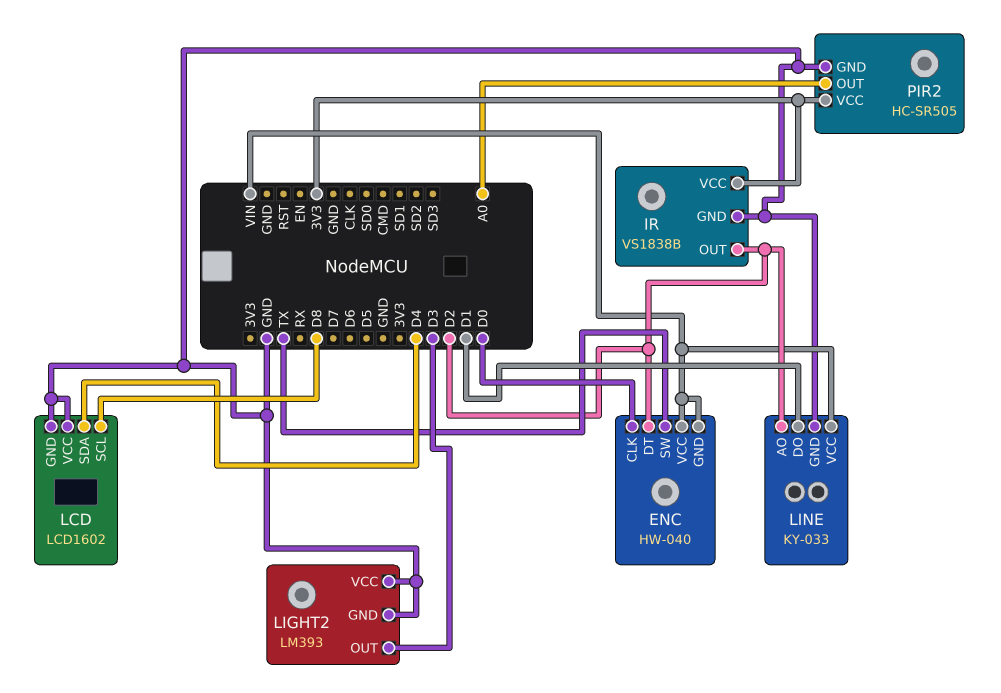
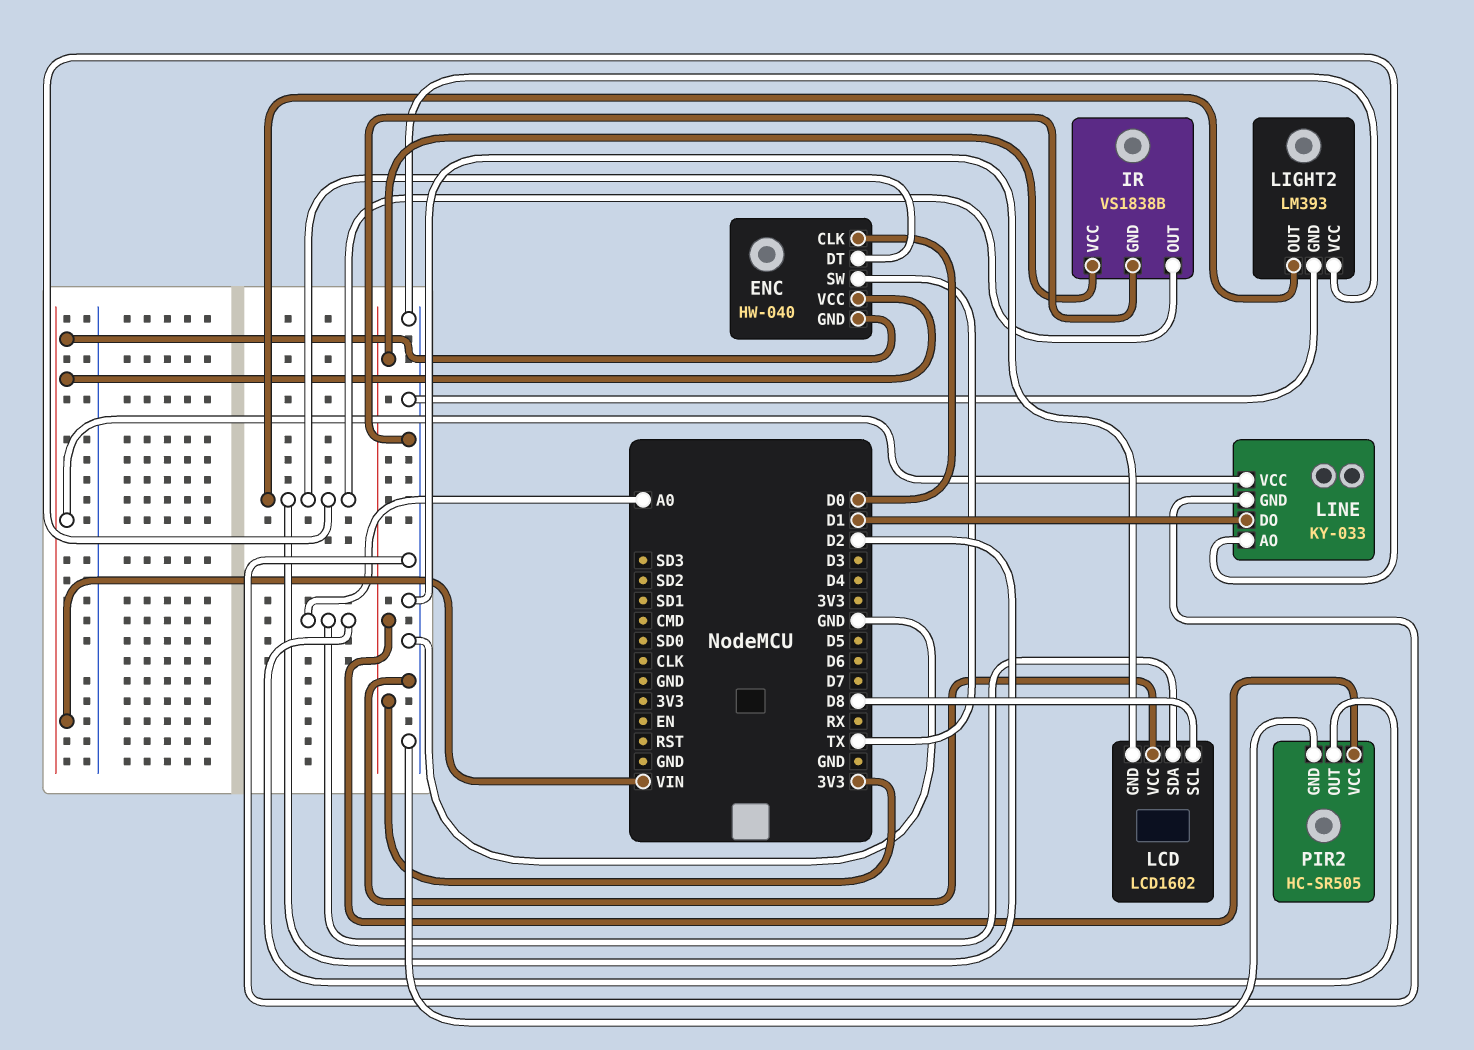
LCD pin SDA: D4 -> A0
LIGHT2 pin OUT: D3 -> D2

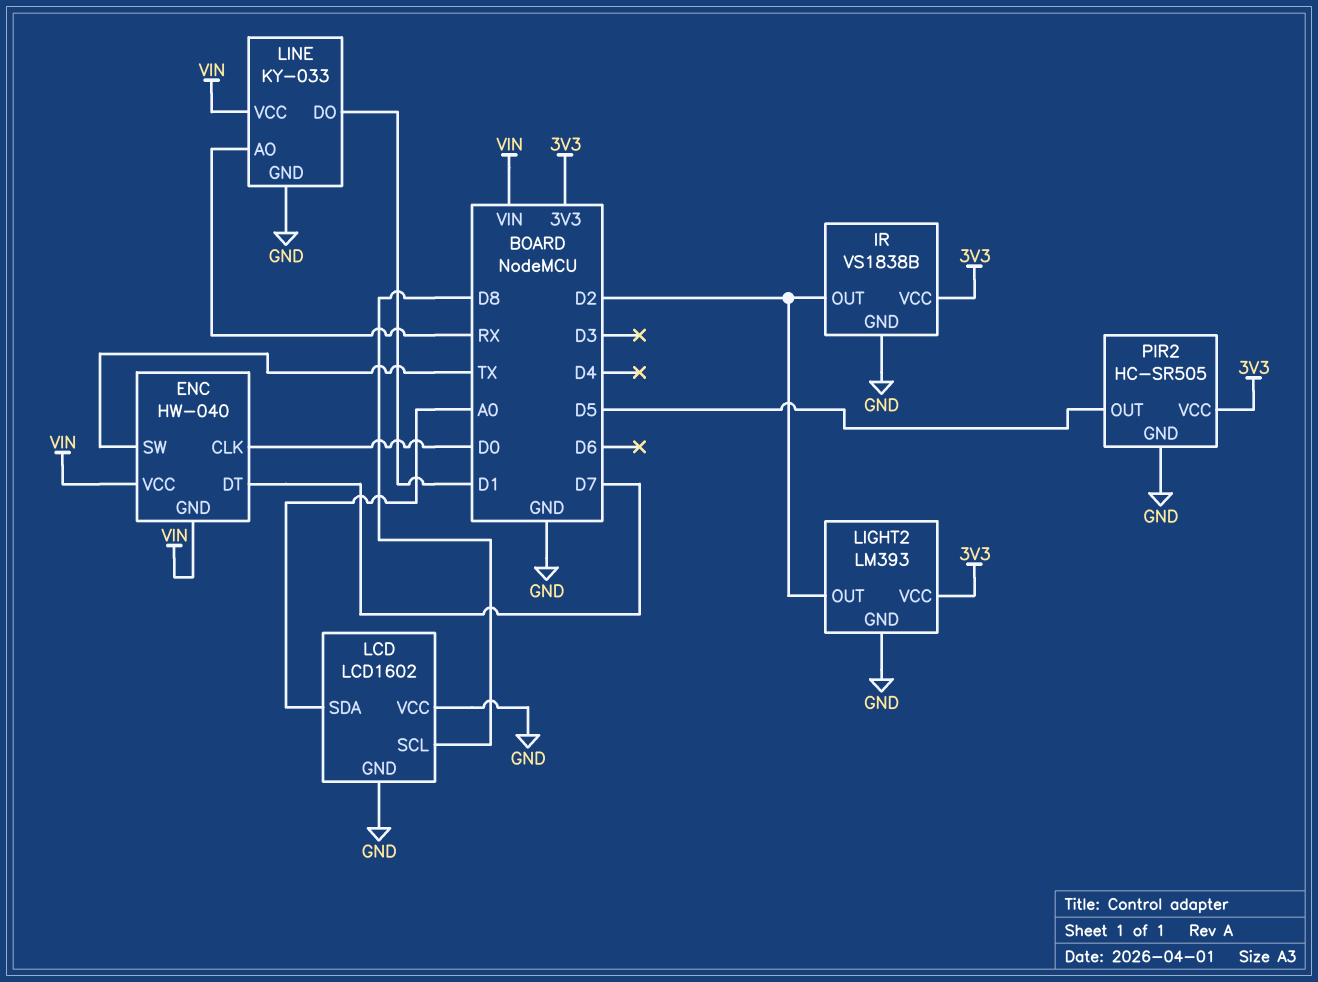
ENC pin DT: D2 -> D7
LIGHT2 pin VCC: GND -> 3V3
LINE pin AO: D2 -> RX
PIR2 pin OUT: A0 -> D5

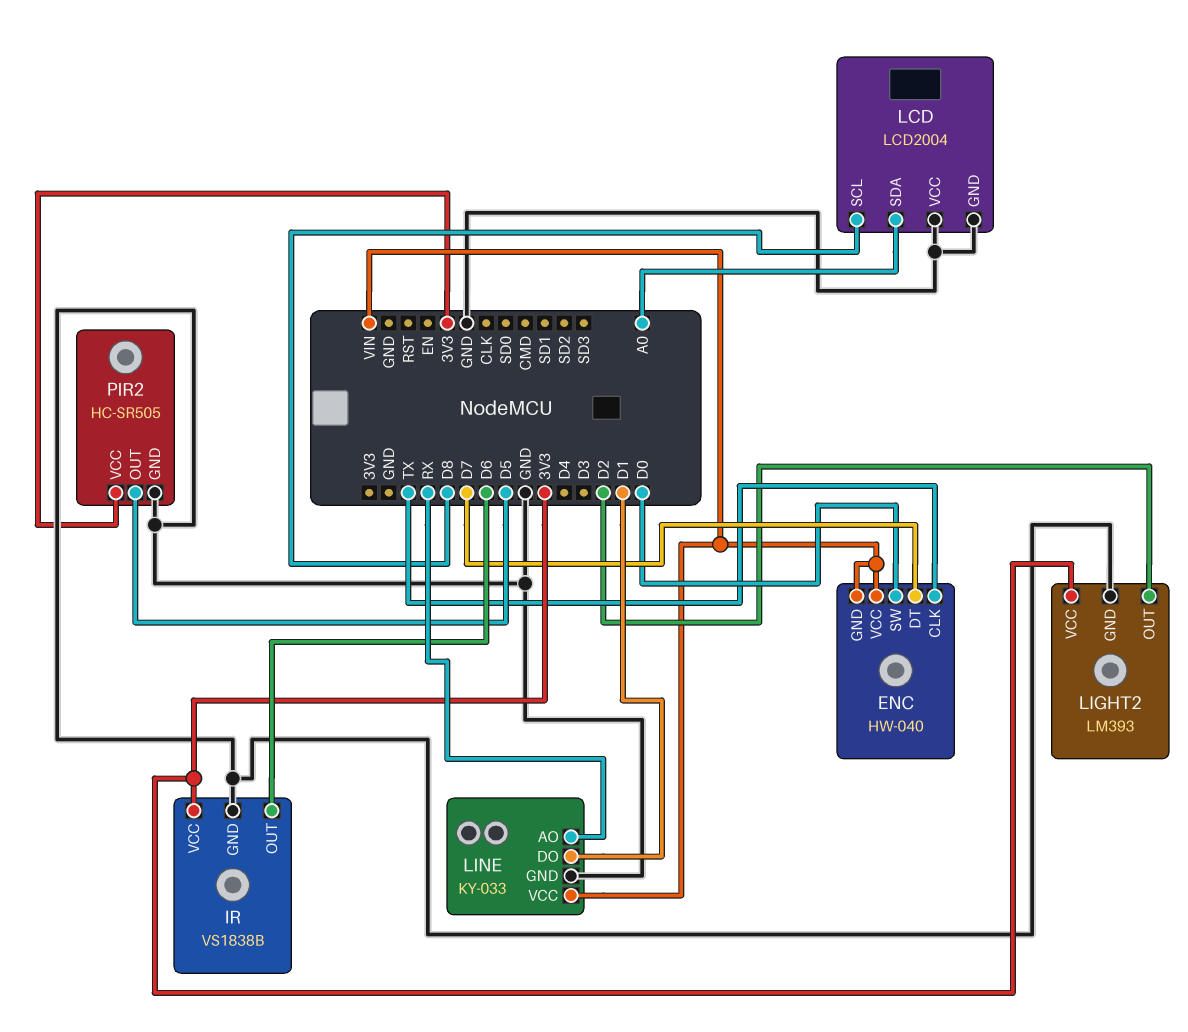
ENC pin CLK: D0 -> TX
ENC pin SW: TX -> D0
IR pin OUT: D2 -> D6
LCD: LCD1602 -> LCD2004

